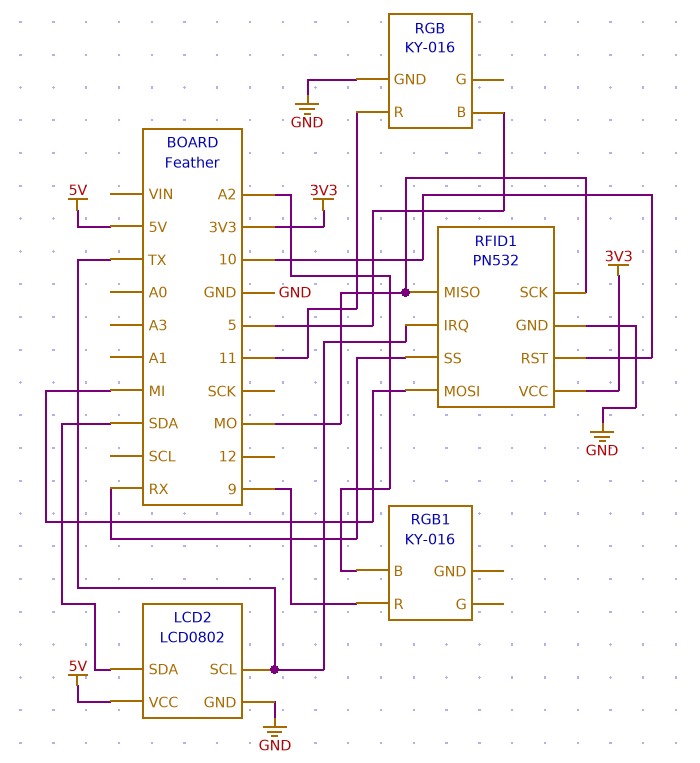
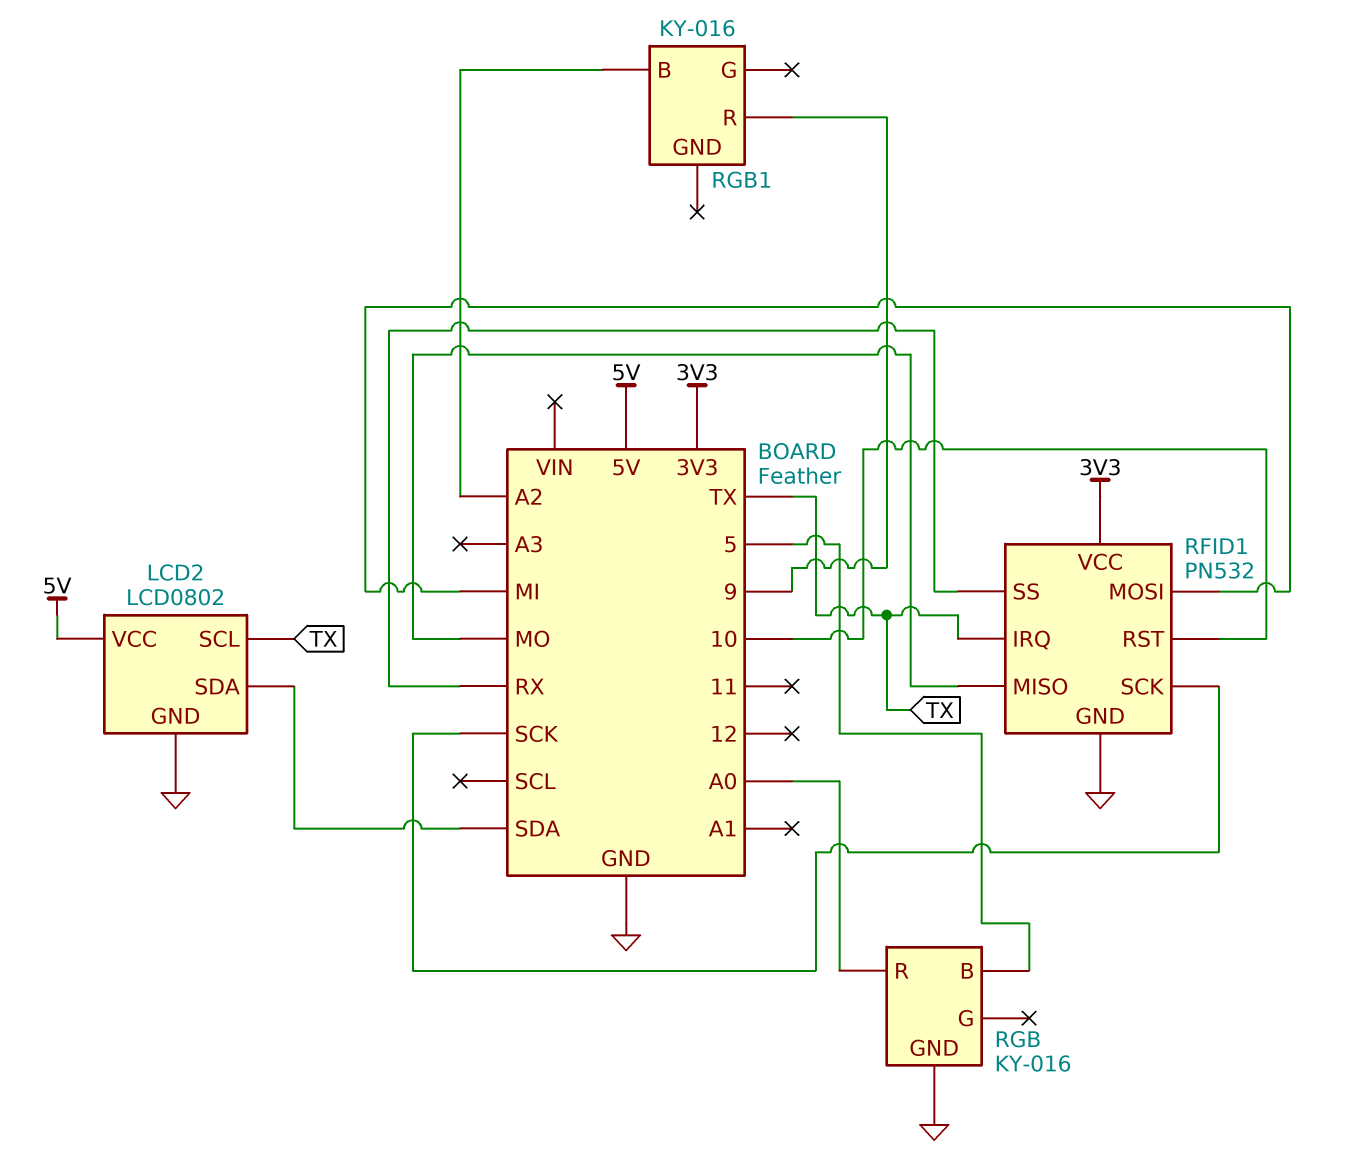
RFID1 pin SCK: MO -> SCK
RGB pin R: 11 -> A0

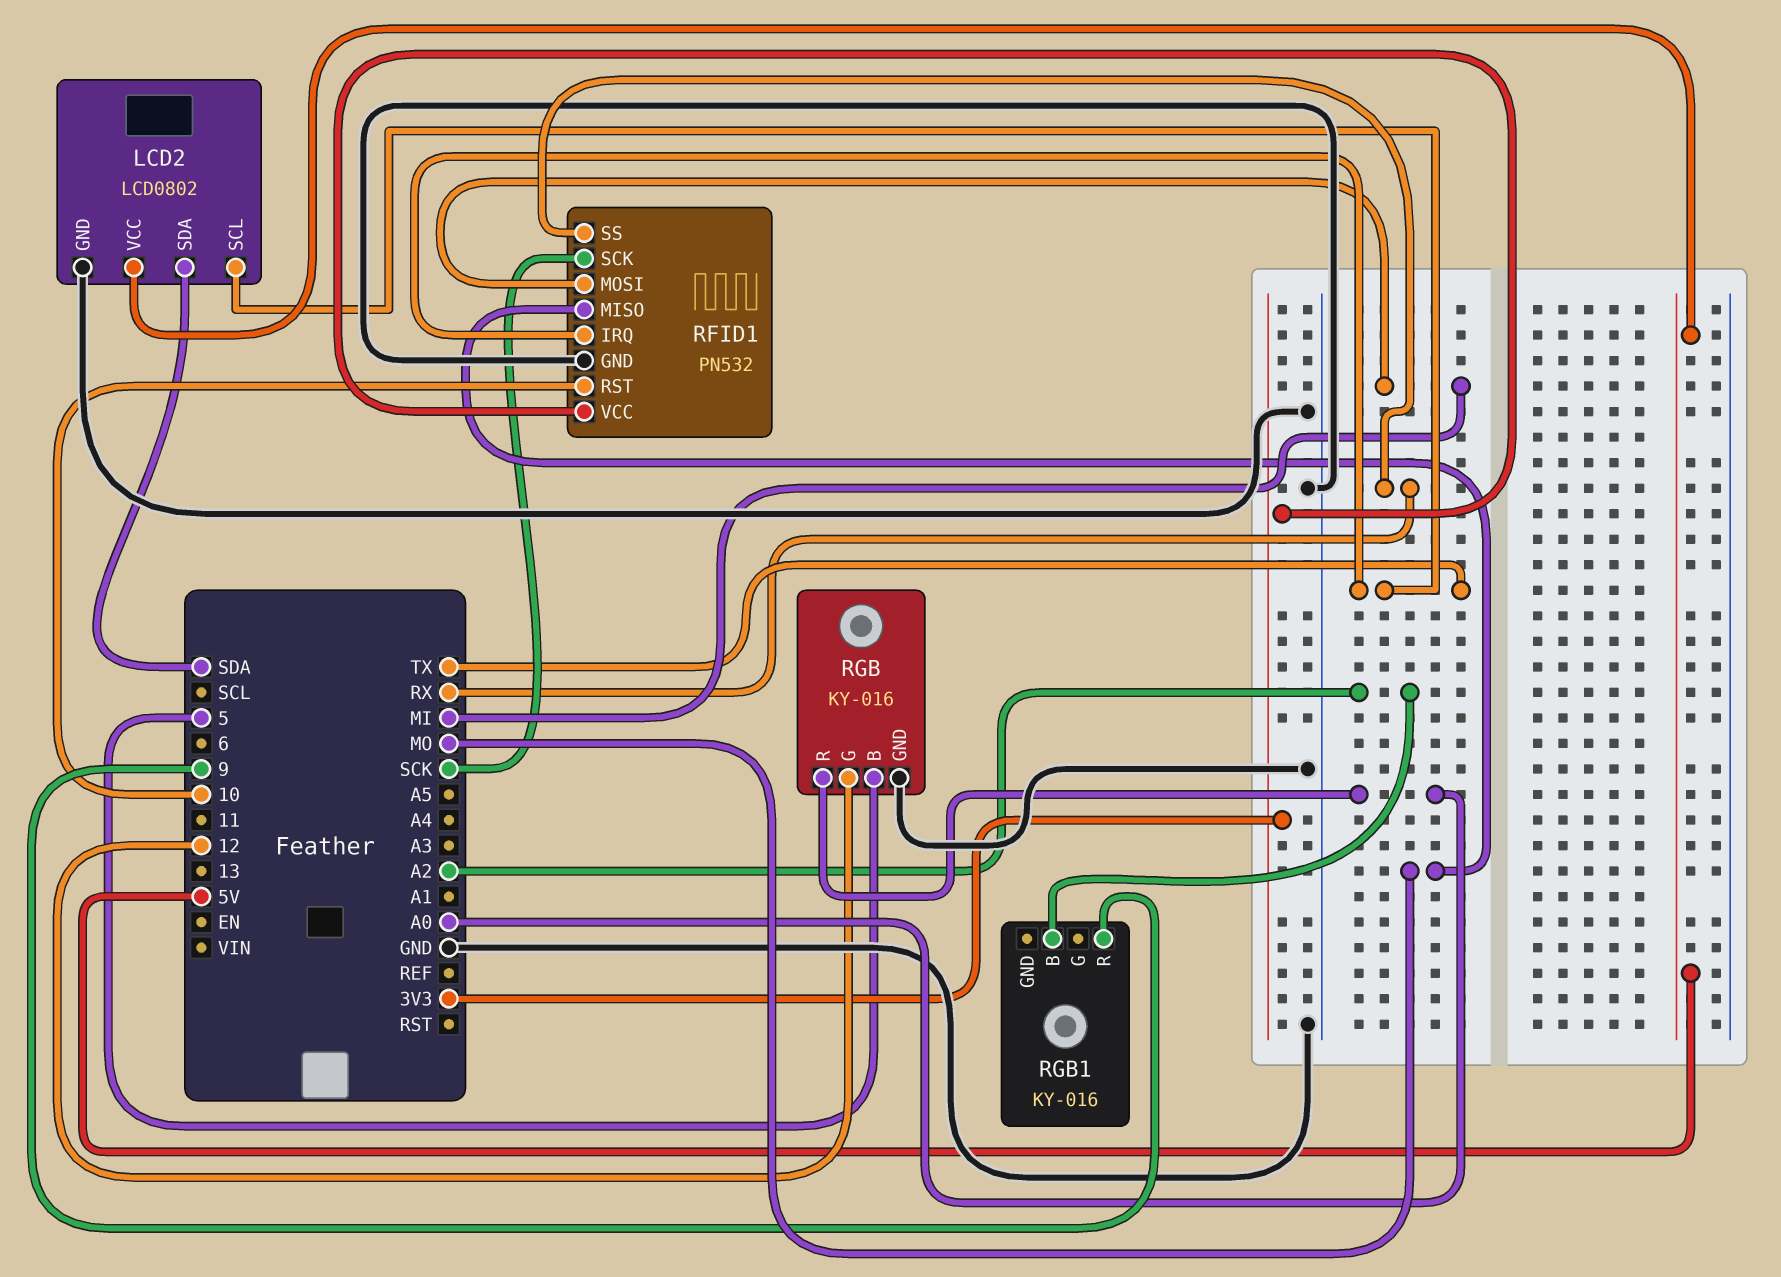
RGB pin G: none -> 12

